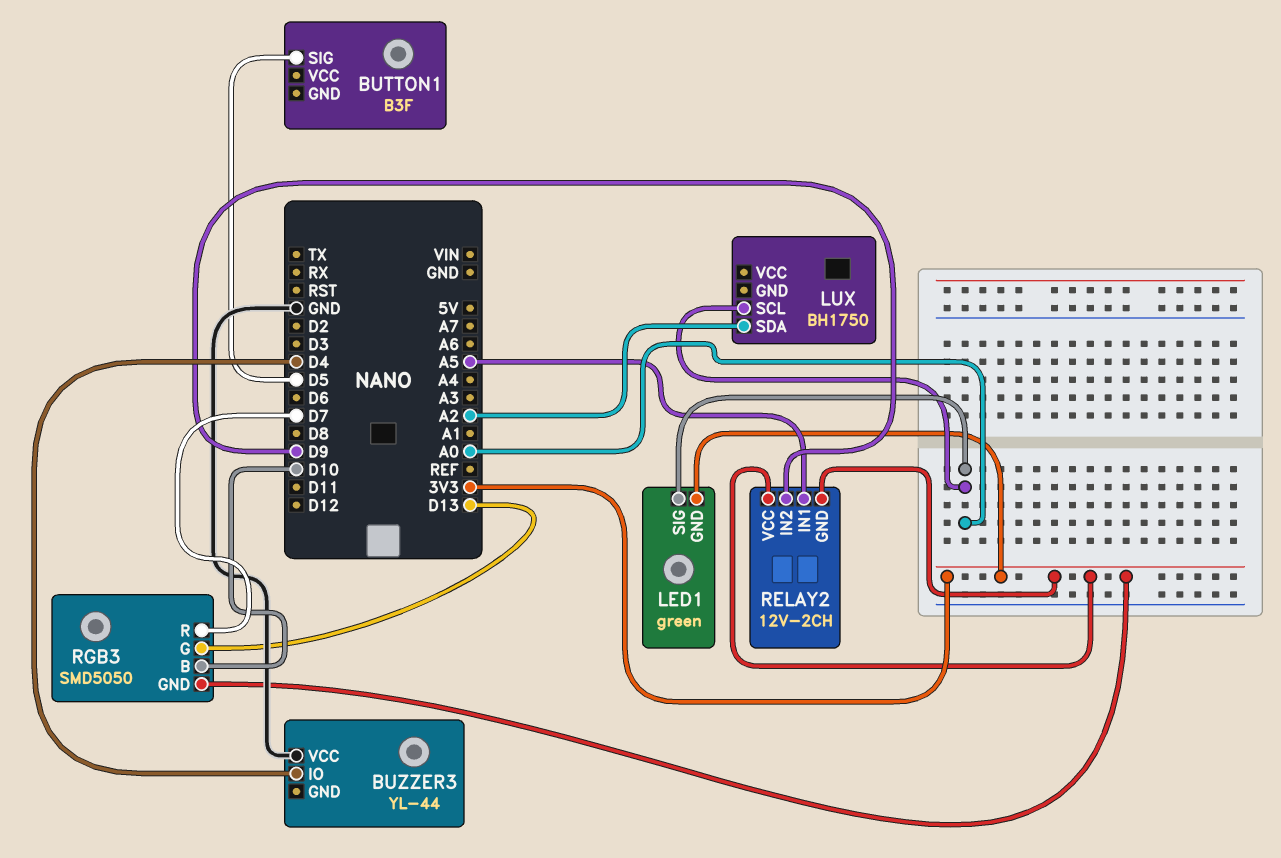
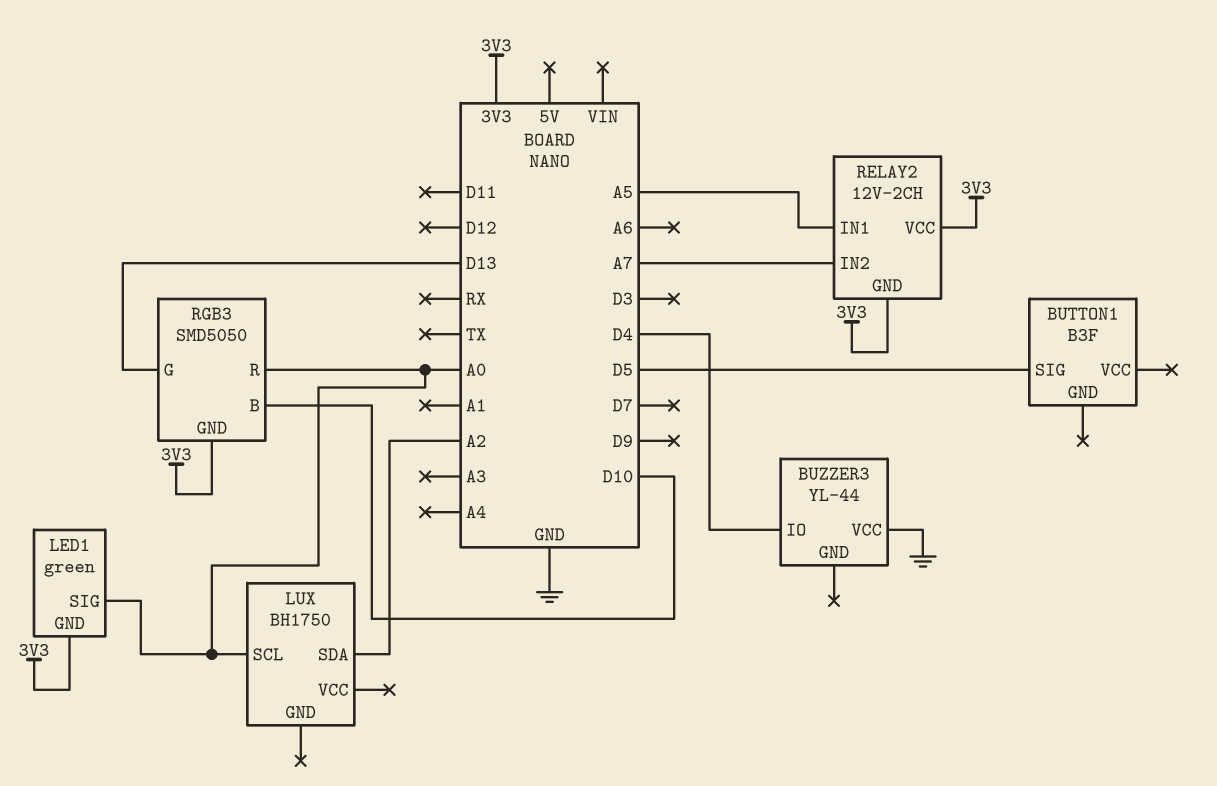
RELAY2 pin IN2: D9 -> A7
RGB3 pin R: D7 -> A0

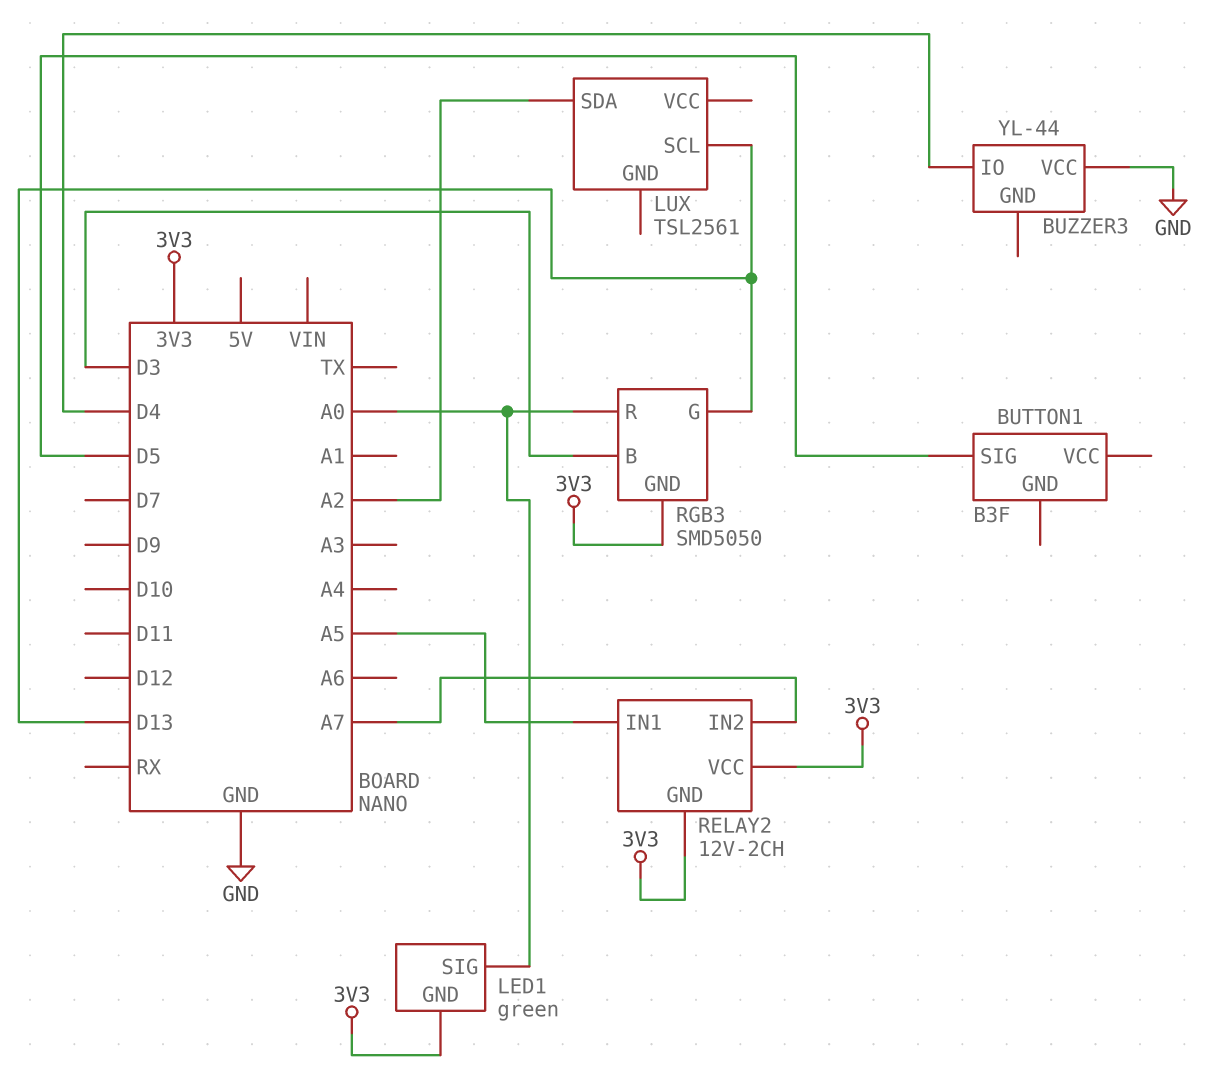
LUX: BH1750 -> TSL2561
LUX pin SCL: A0 -> D13
RGB3 pin B: D10 -> D3

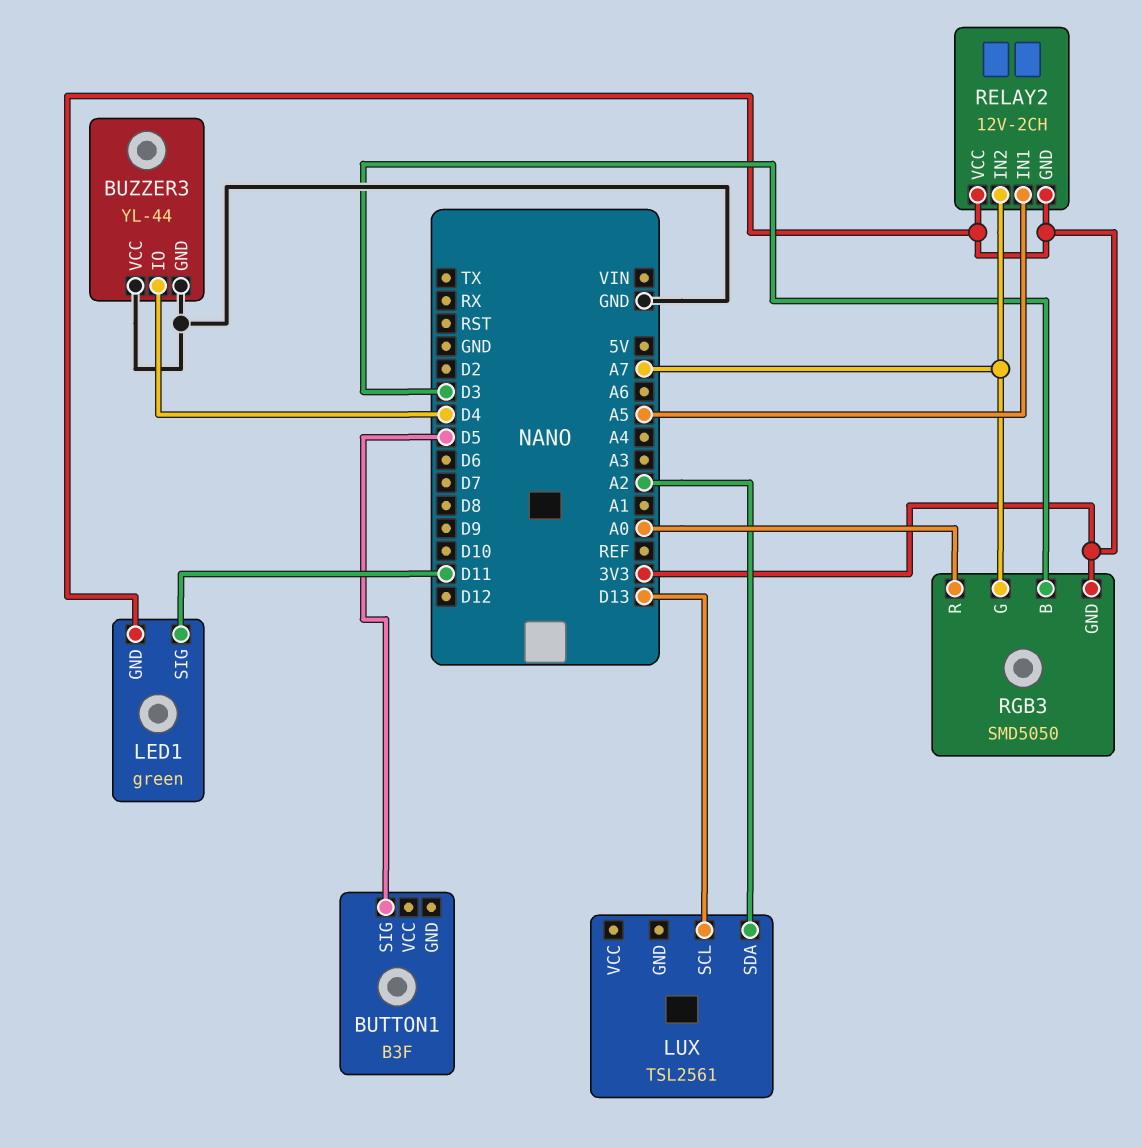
BUZZER3 pin GND: none -> GND
LED1 pin SIG: A0 -> D11
RGB3 pin G: D13 -> A7

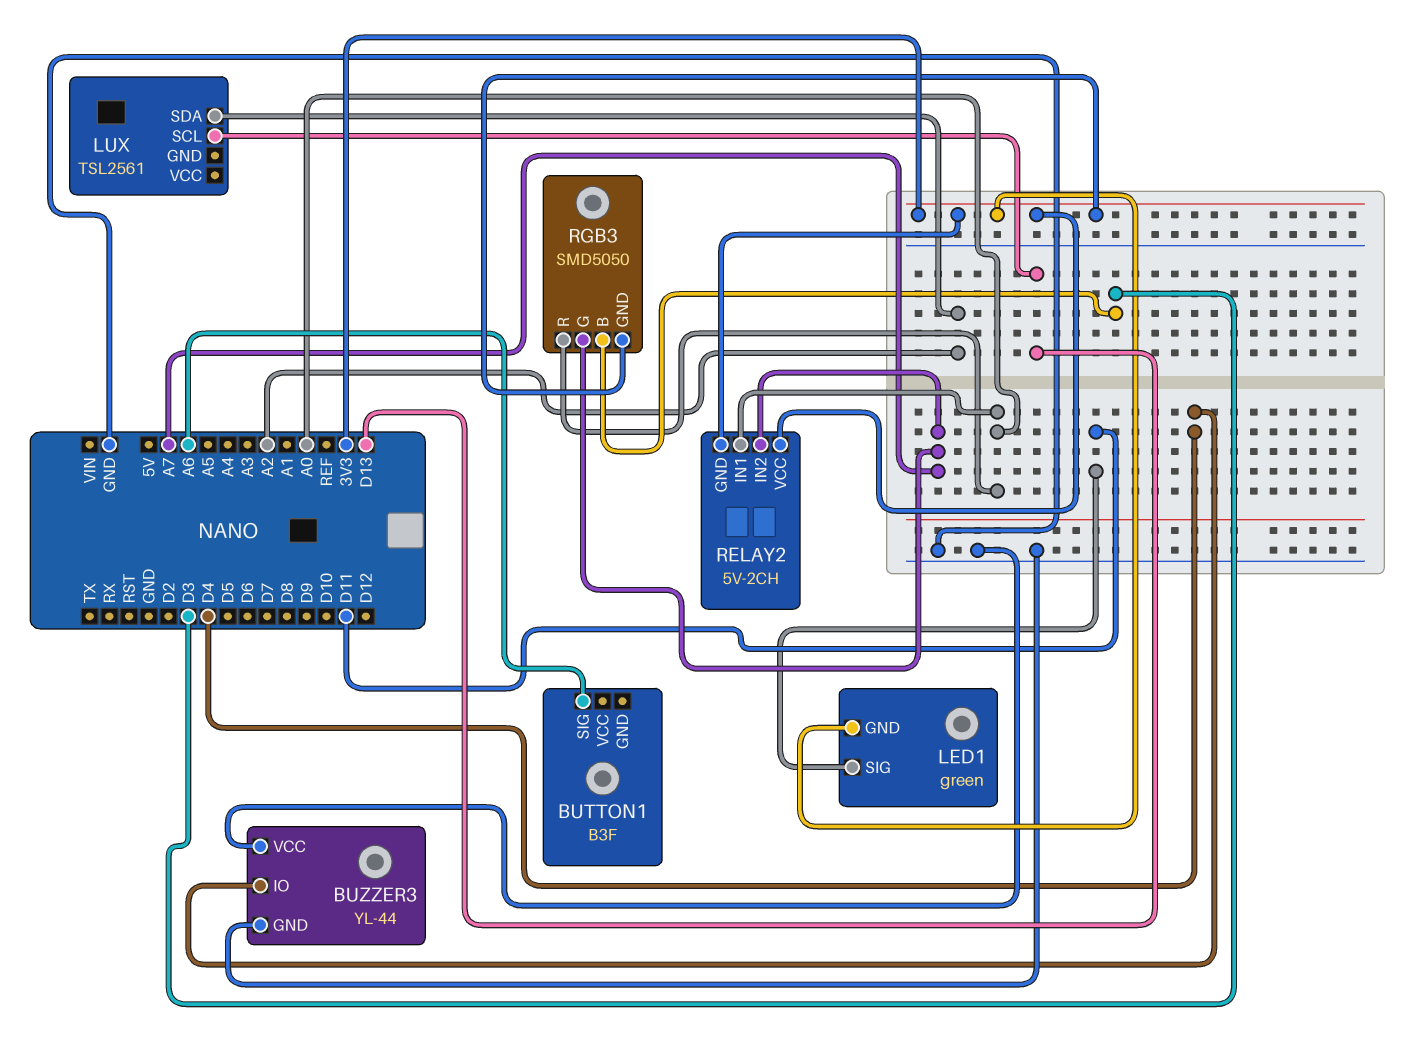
BUTTON1 pin SIG: D5 -> A6
RELAY2: 12V-2CH -> 5V-2CH
RELAY2 pin IN1: A5 -> A0

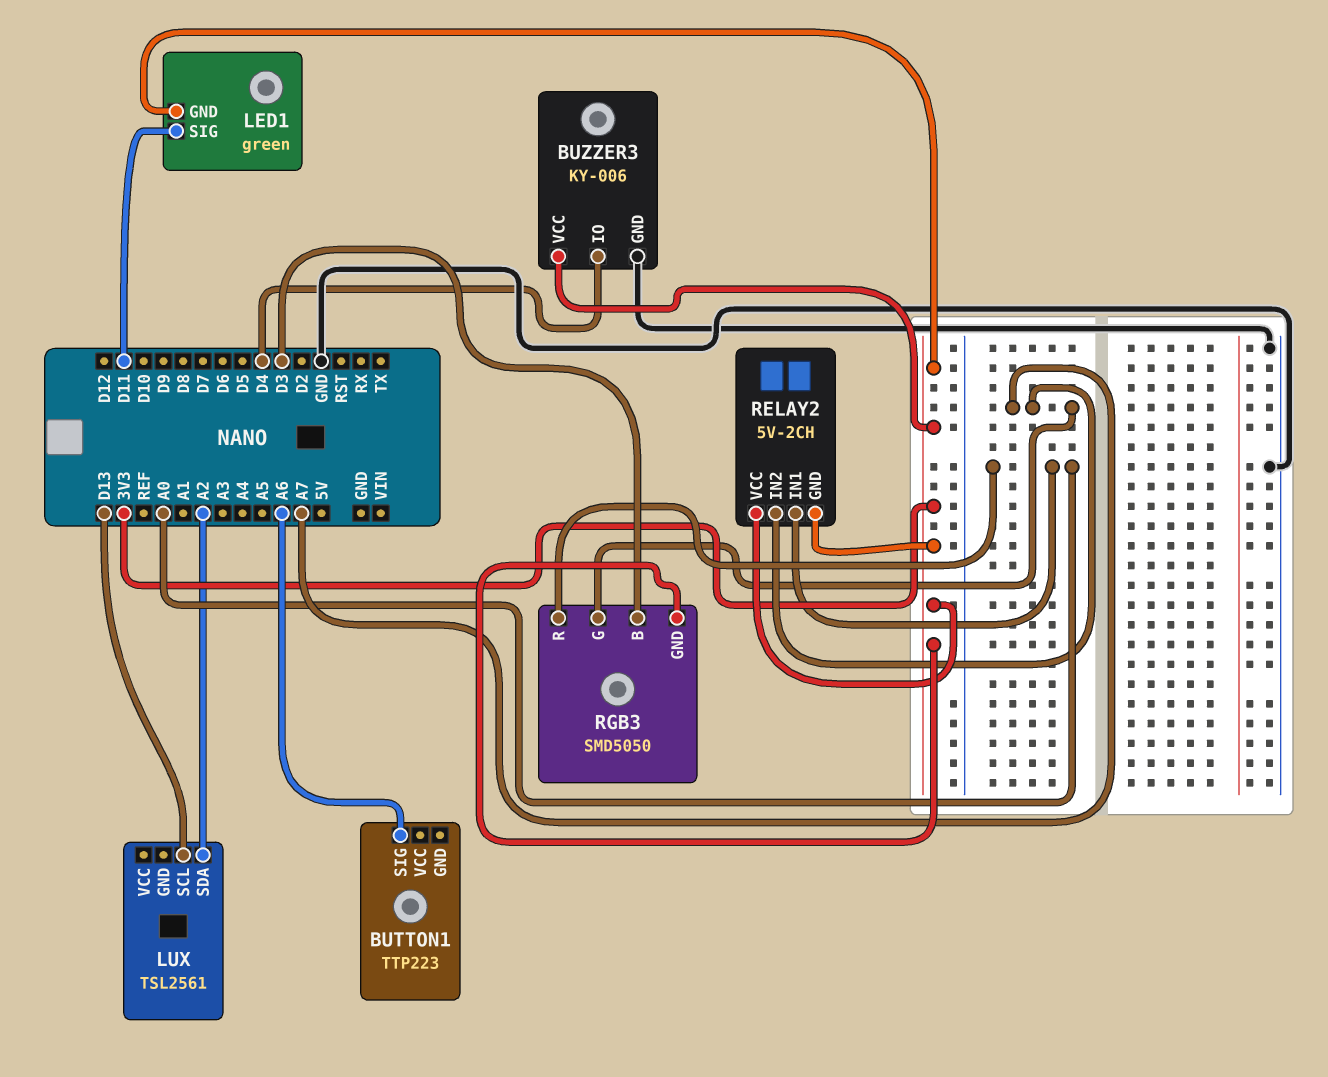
BUTTON1: B3F -> TTP223
BUZZER3: YL-44 -> KY-006
BUZZER3 pin VCC: GND -> 3V3

